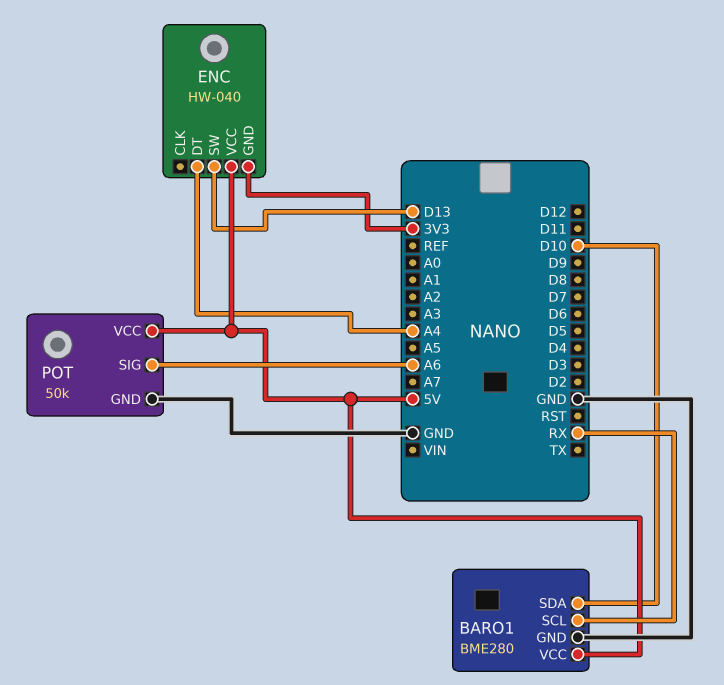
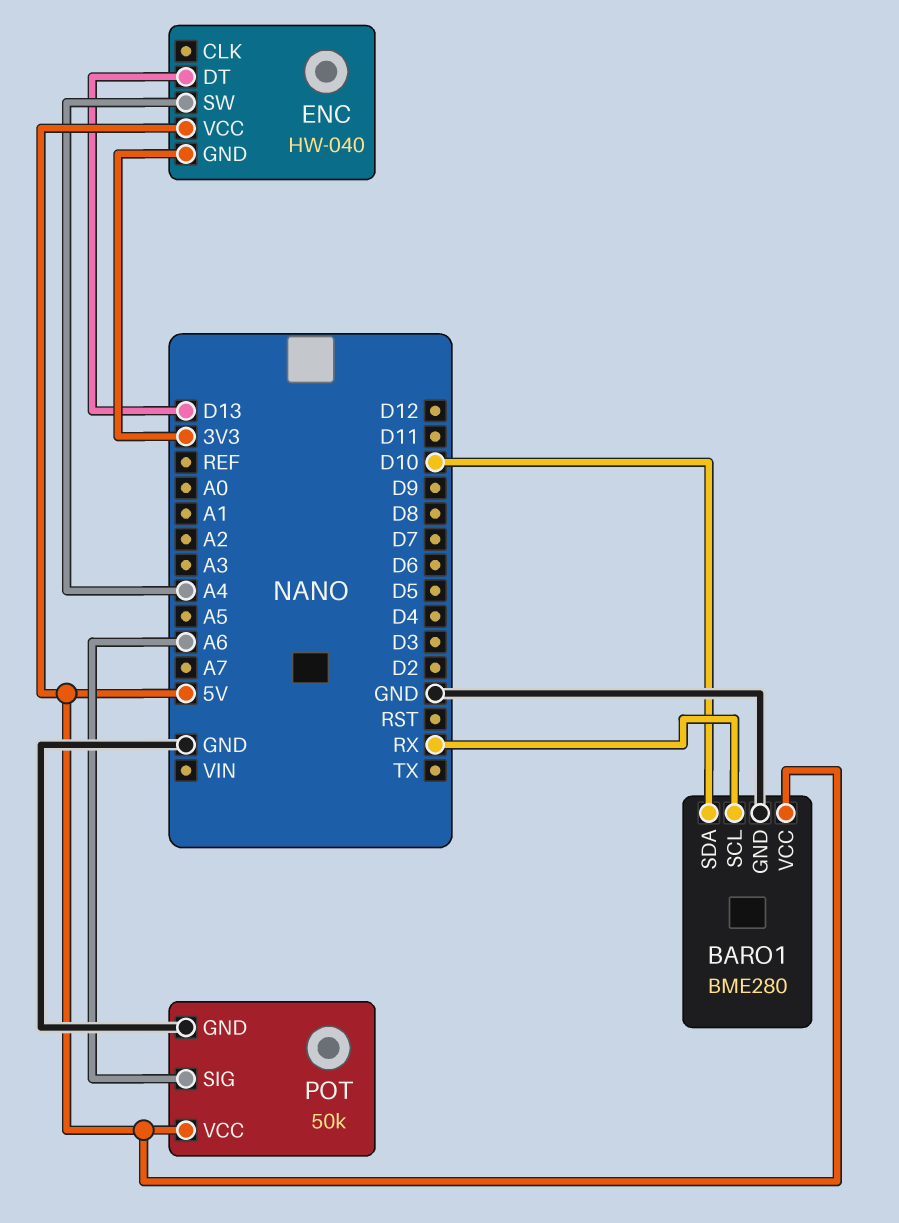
ENC pin DT: A4 -> D13
ENC pin SW: D13 -> A4

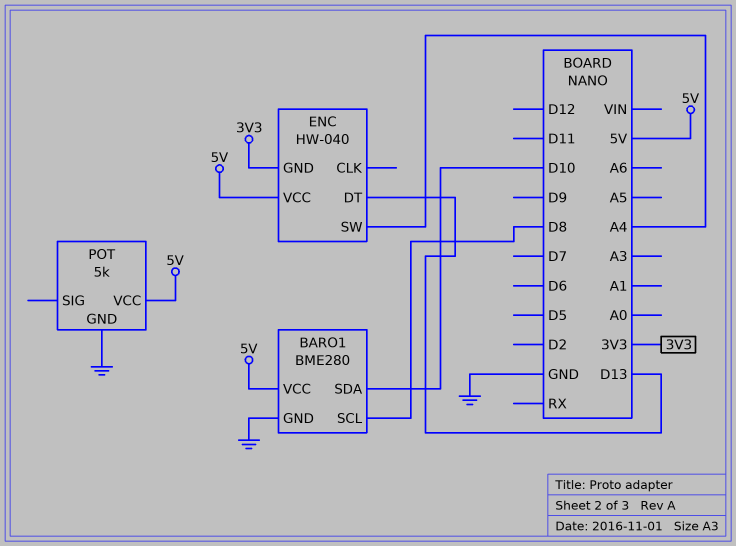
BARO1 pin SCL: RX -> D8
POT: 50k -> 5k
POT pin SIG: A6 -> none

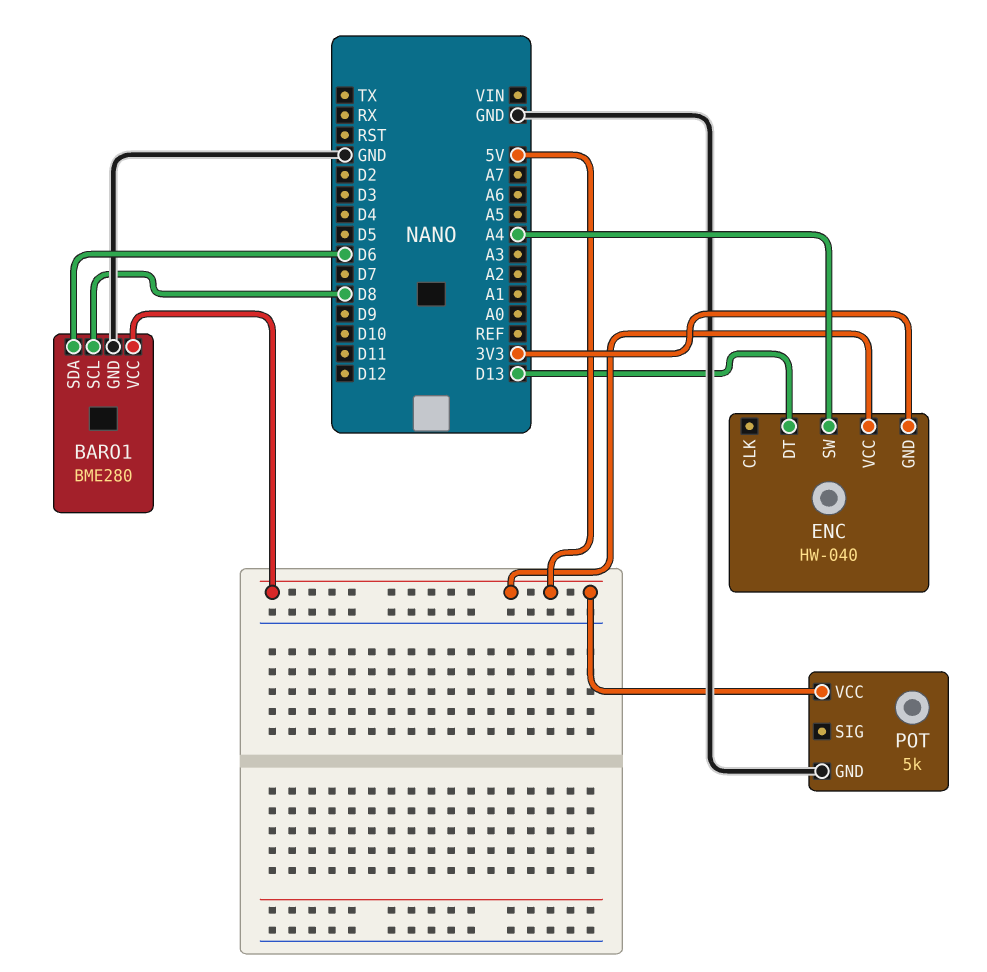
BARO1 pin SDA: D10 -> D6

